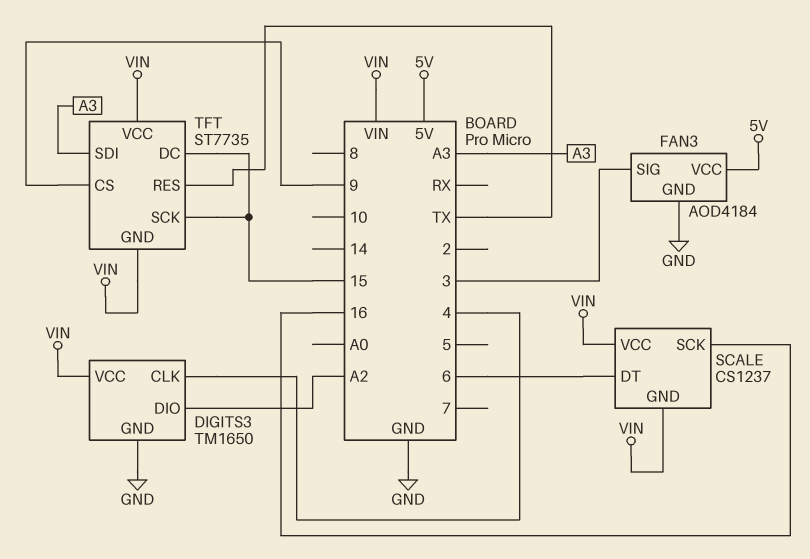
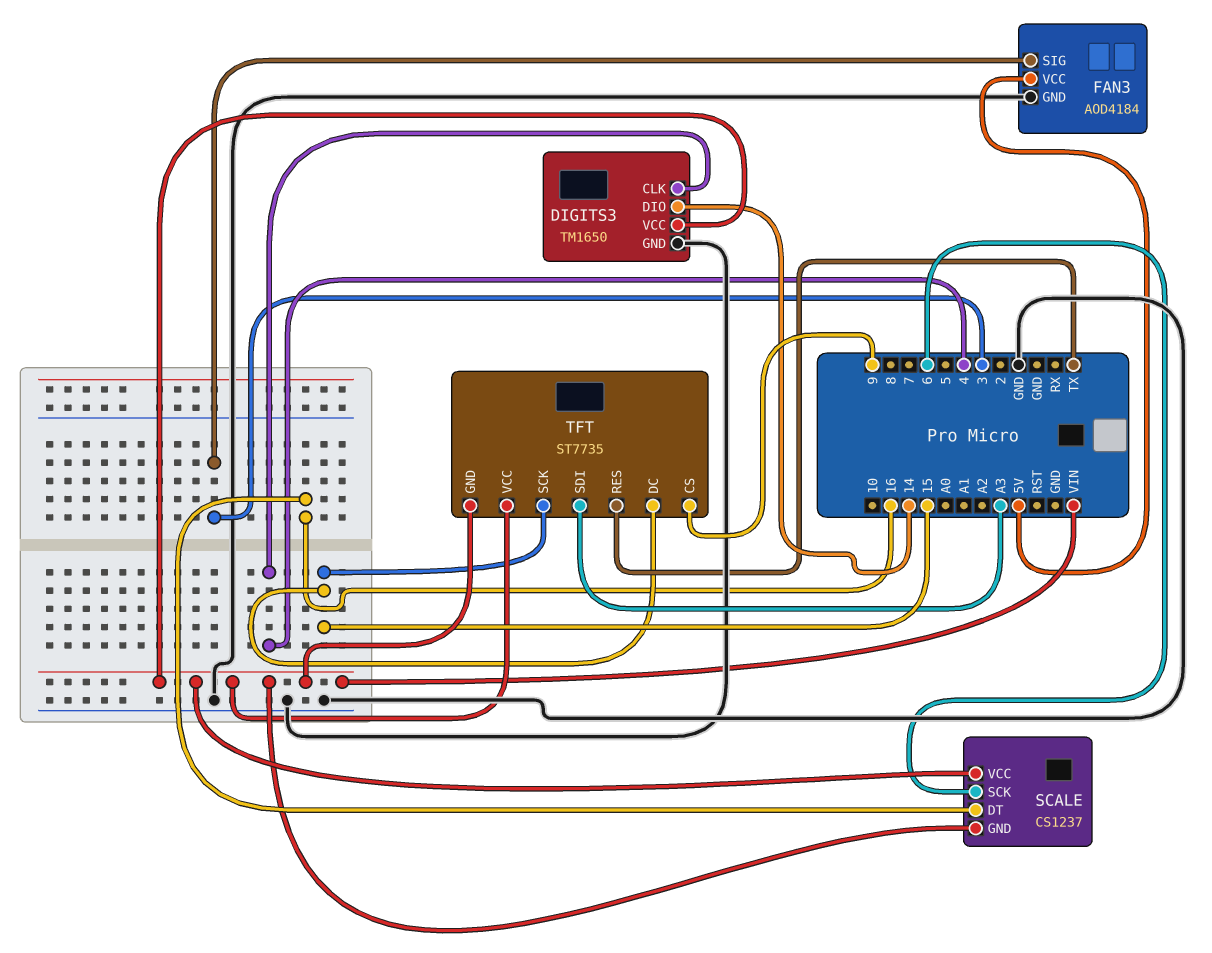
DIGITS3 pin DIO: A2 -> 14
SCALE pin DT: 6 -> 16
SCALE pin SCK: 16 -> 6

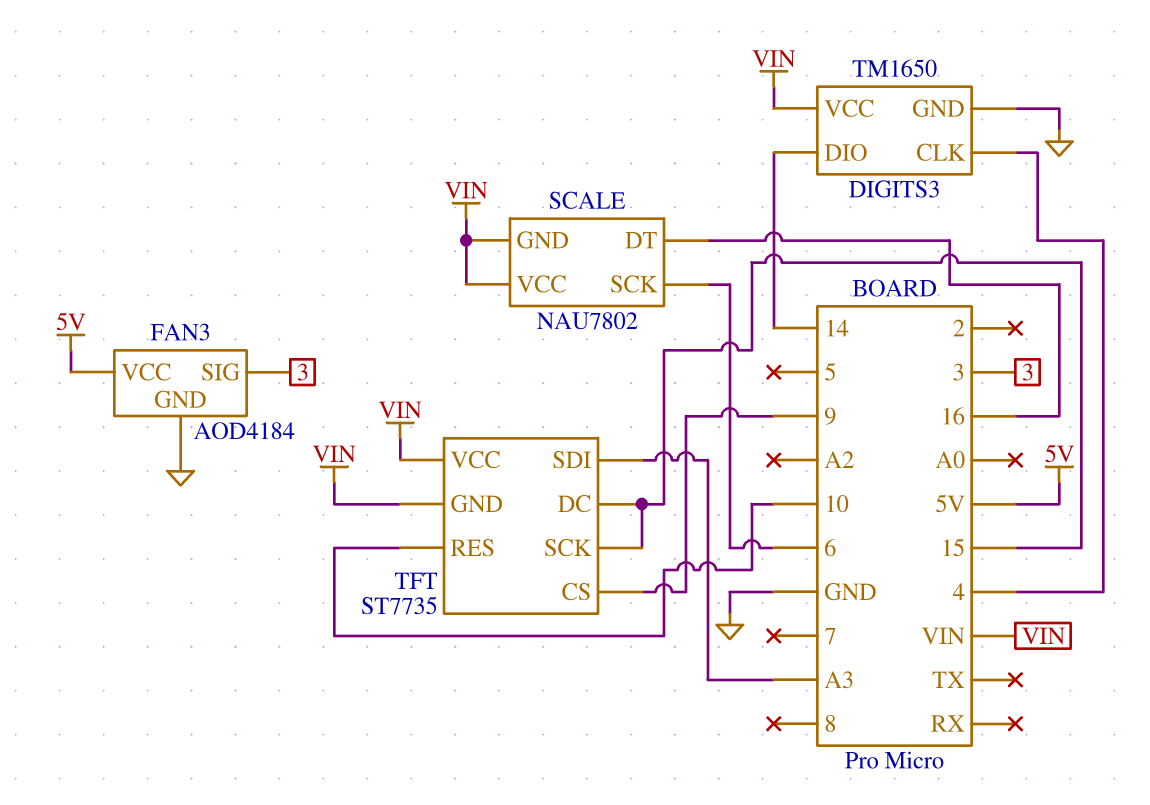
SCALE: CS1237 -> NAU7802
TFT pin RES: TX -> 10

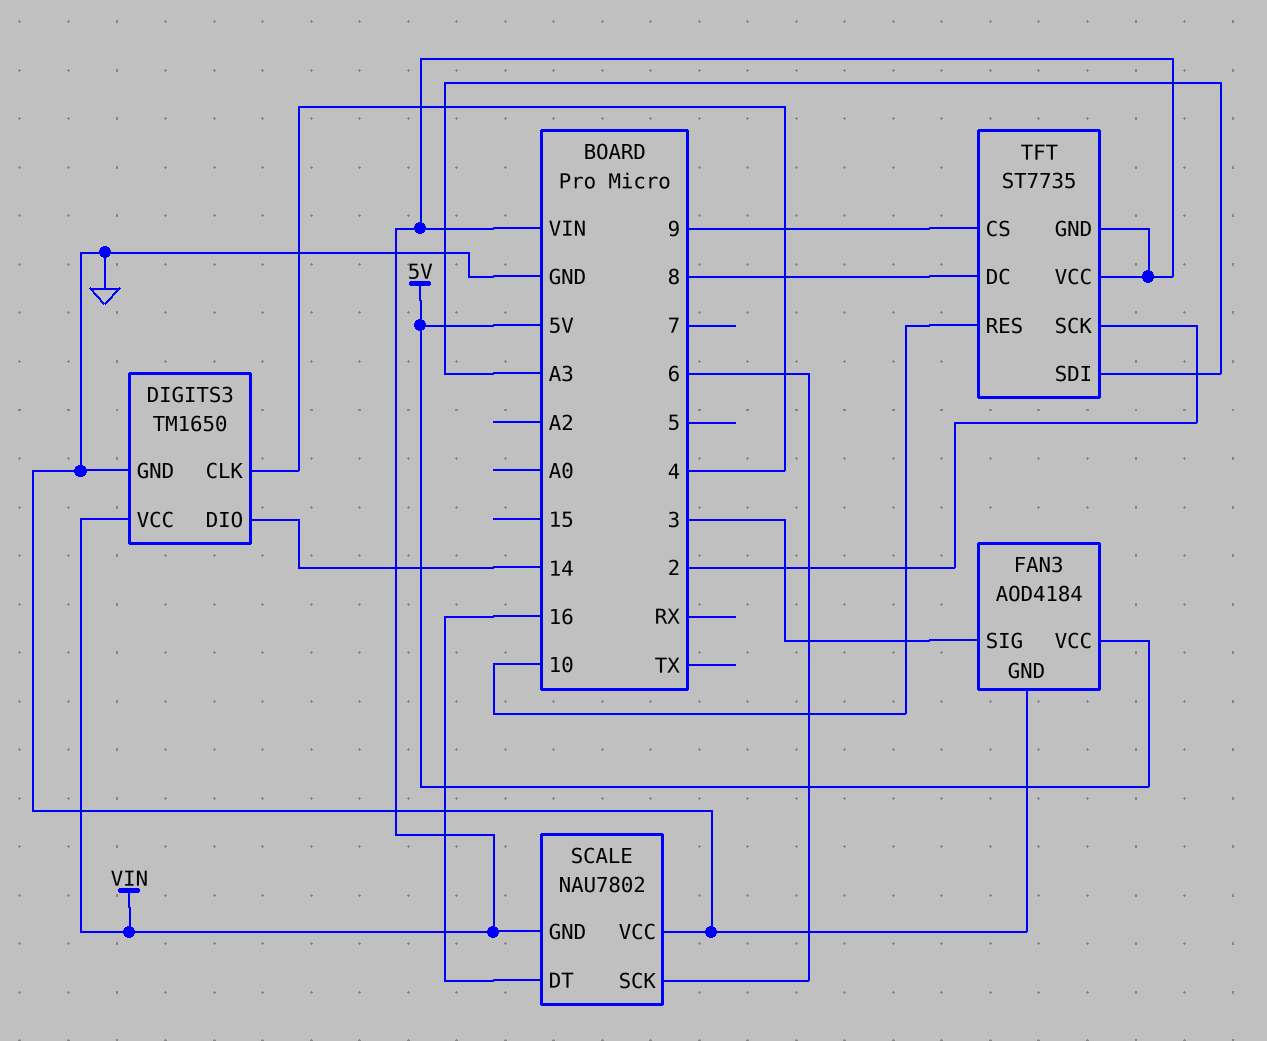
SCALE pin VCC: VIN -> GND
TFT pin DC: 15 -> 8
TFT pin SCK: 15 -> 2

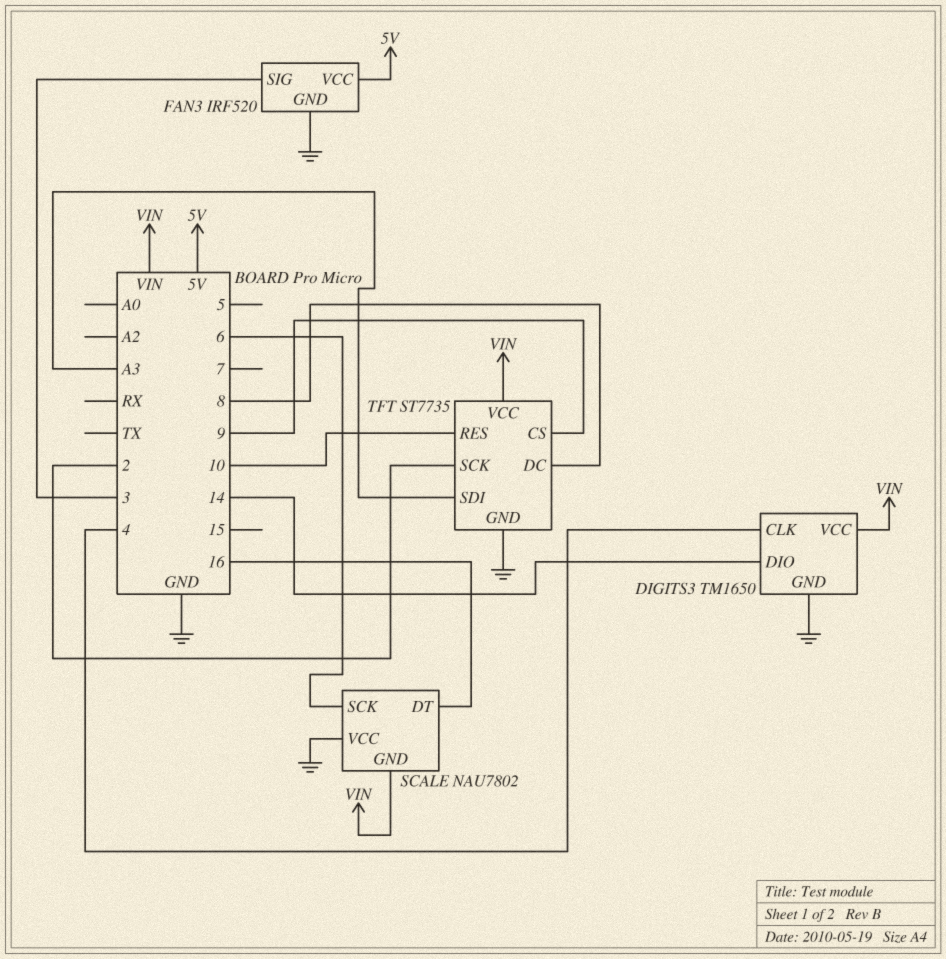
FAN3: AOD4184 -> IRF520
TFT pin GND: VIN -> GND

